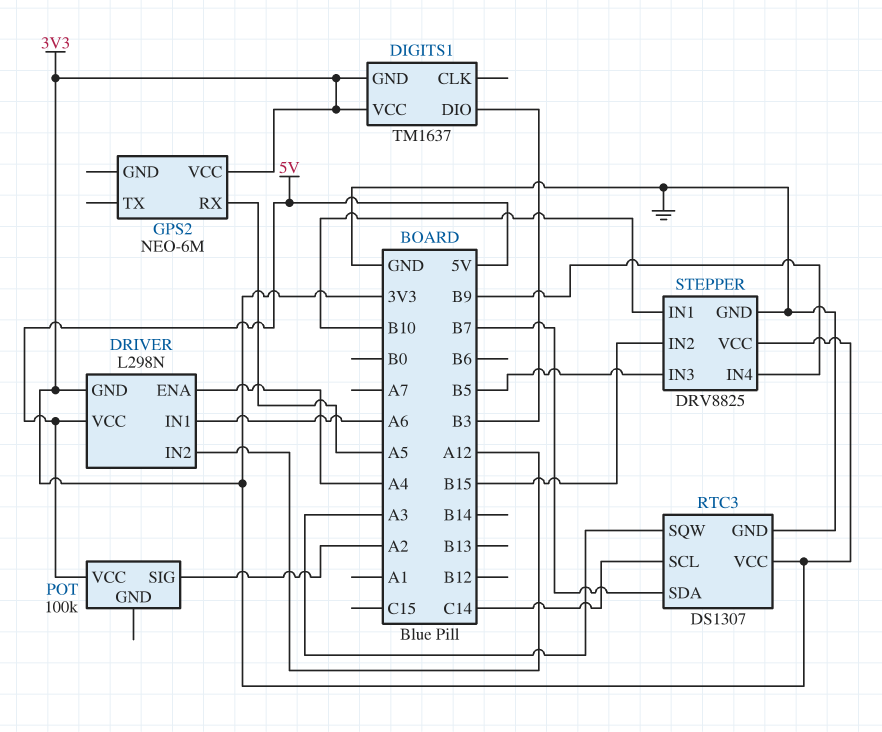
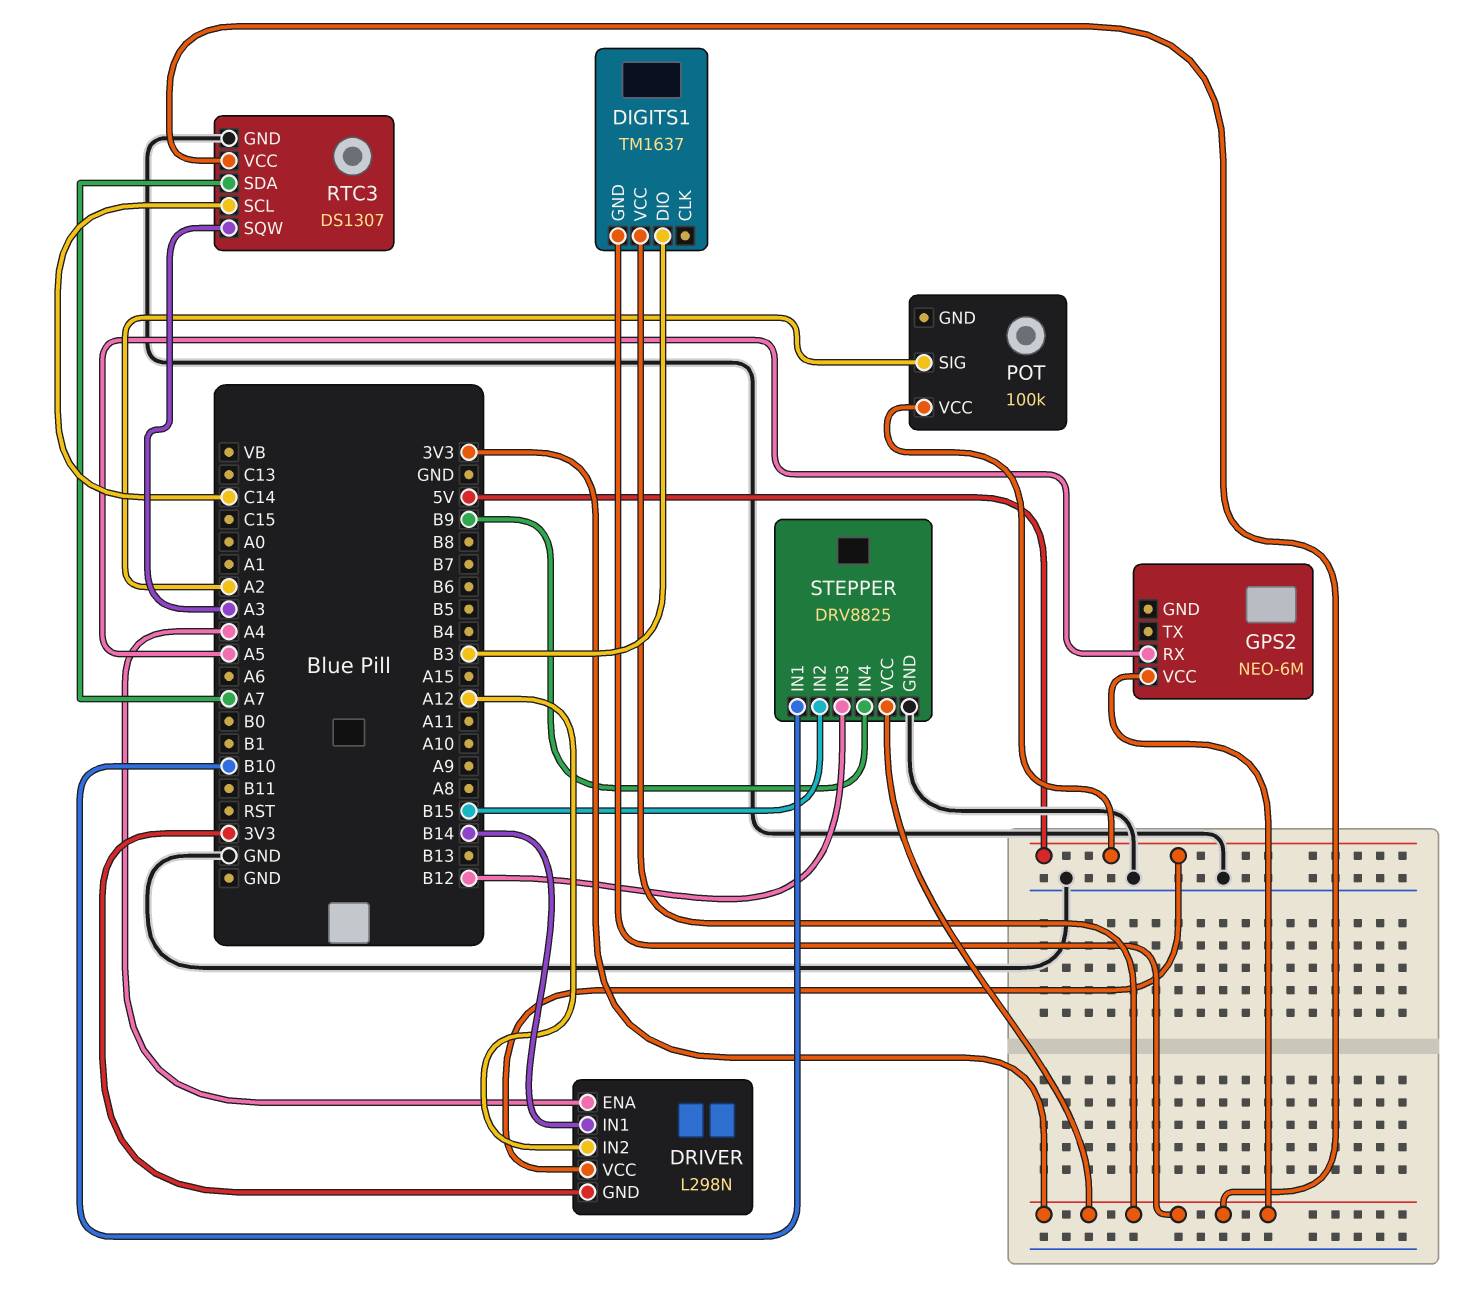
DRIVER pin IN1: A6 -> B14
RTC3 pin SDA: B7 -> A7
STEPPER pin IN3: B5 -> B12

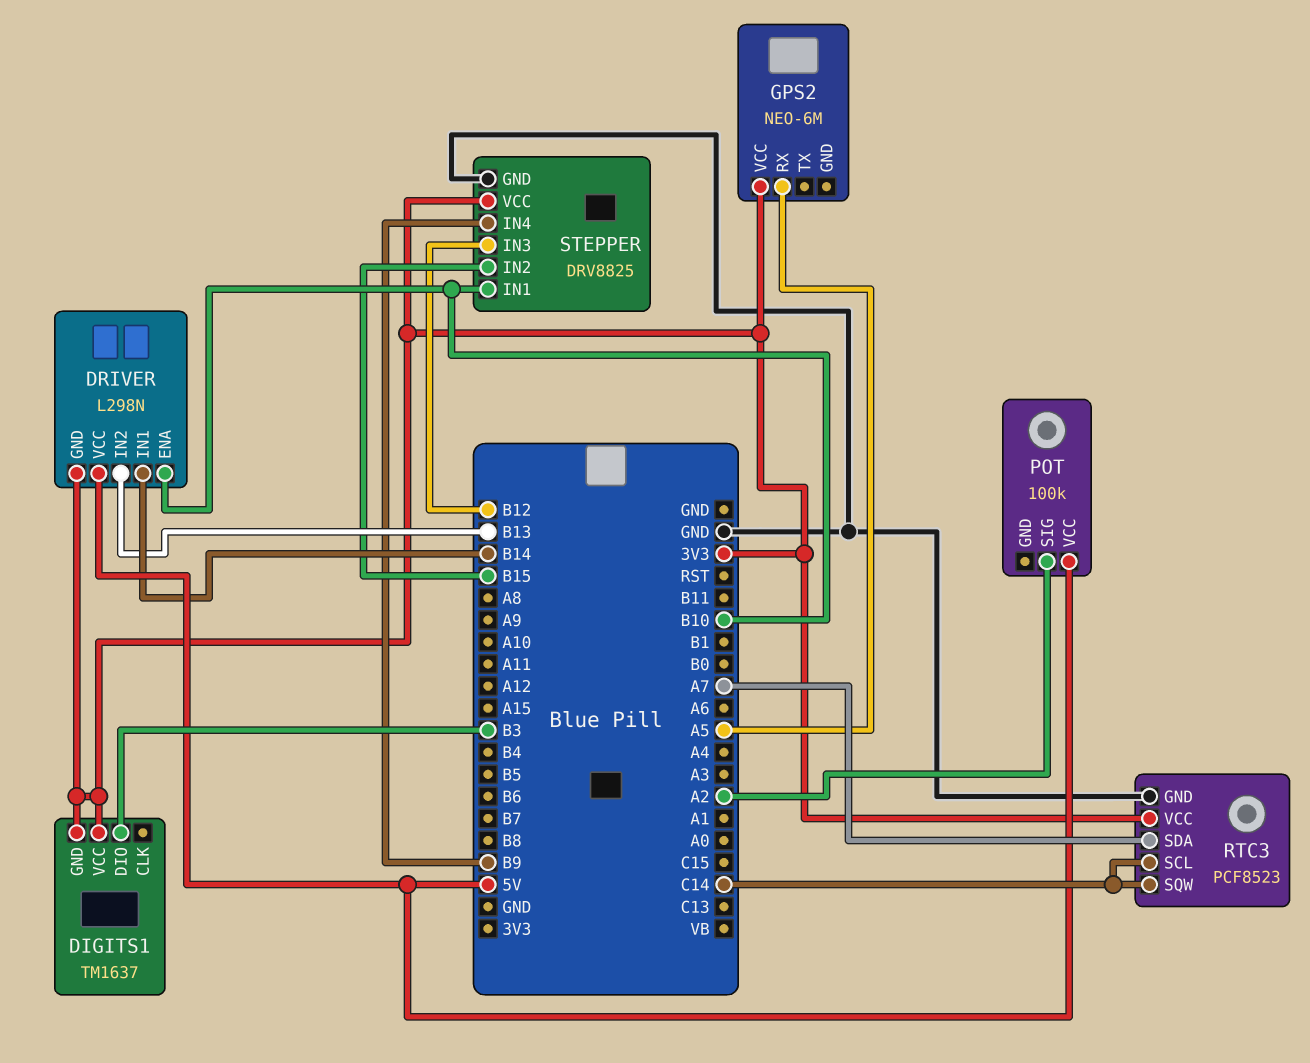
DRIVER pin ENA: A4 -> B10
DRIVER pin IN2: A12 -> B13
RTC3: DS1307 -> PCF8523
RTC3 pin SQW: A3 -> C14

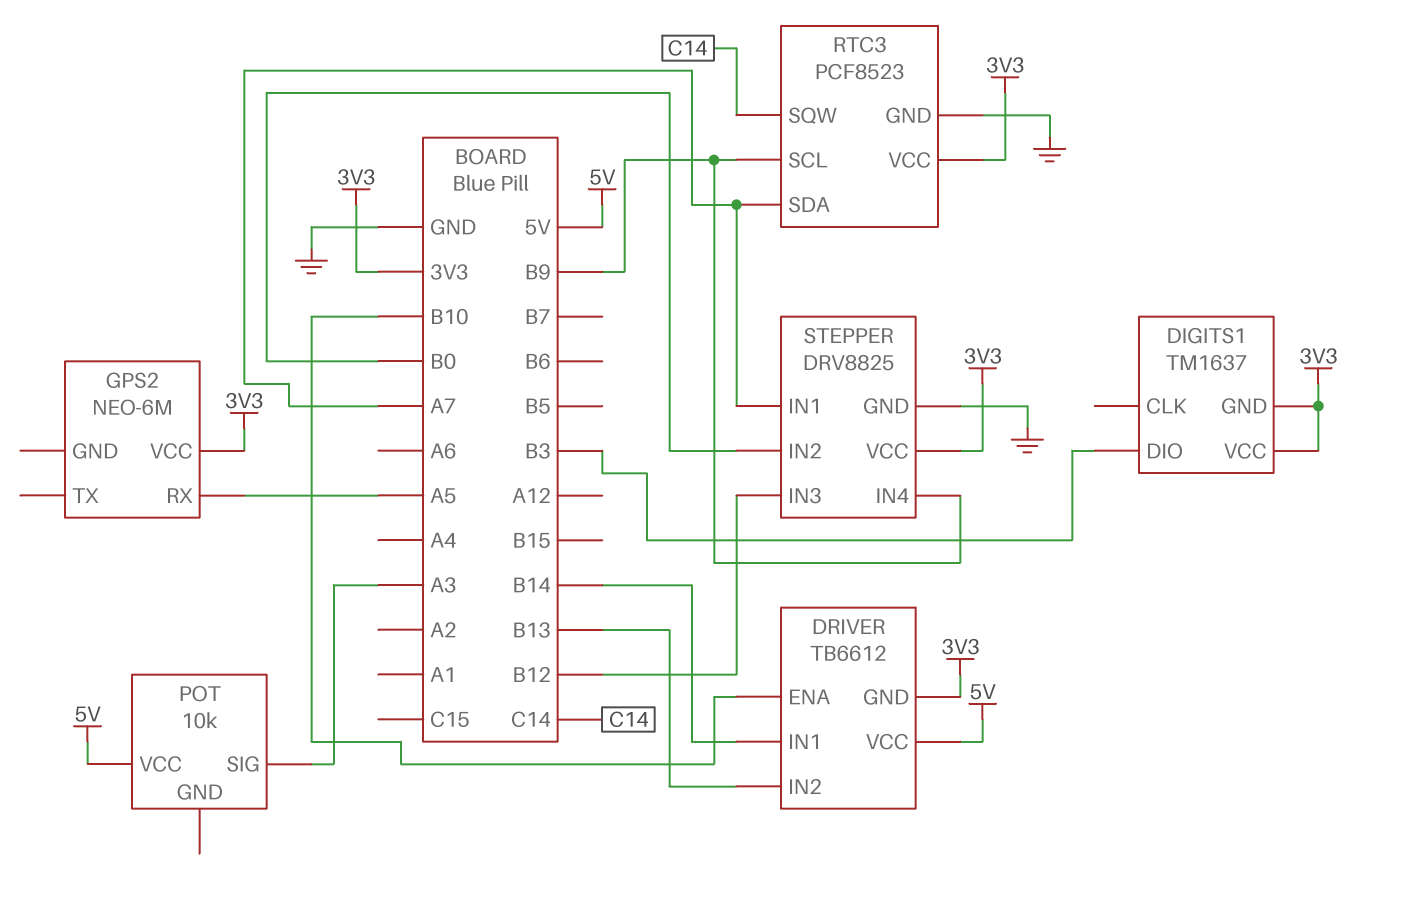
DRIVER: L298N -> TB6612
POT: 100k -> 10k
POT pin SIG: A2 -> A3
RTC3 pin SCL: C14 -> B9
STEPPER pin IN1: B10 -> A7
STEPPER pin IN2: B15 -> B0

